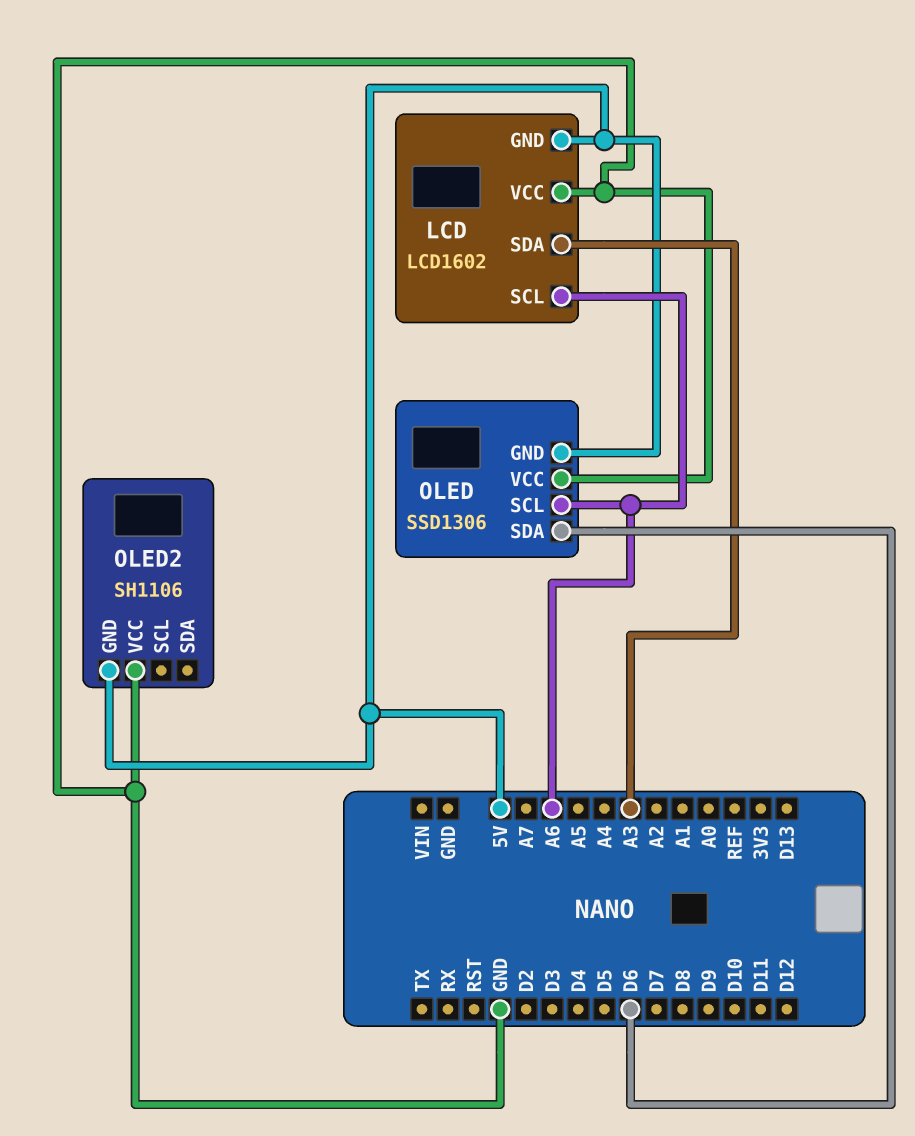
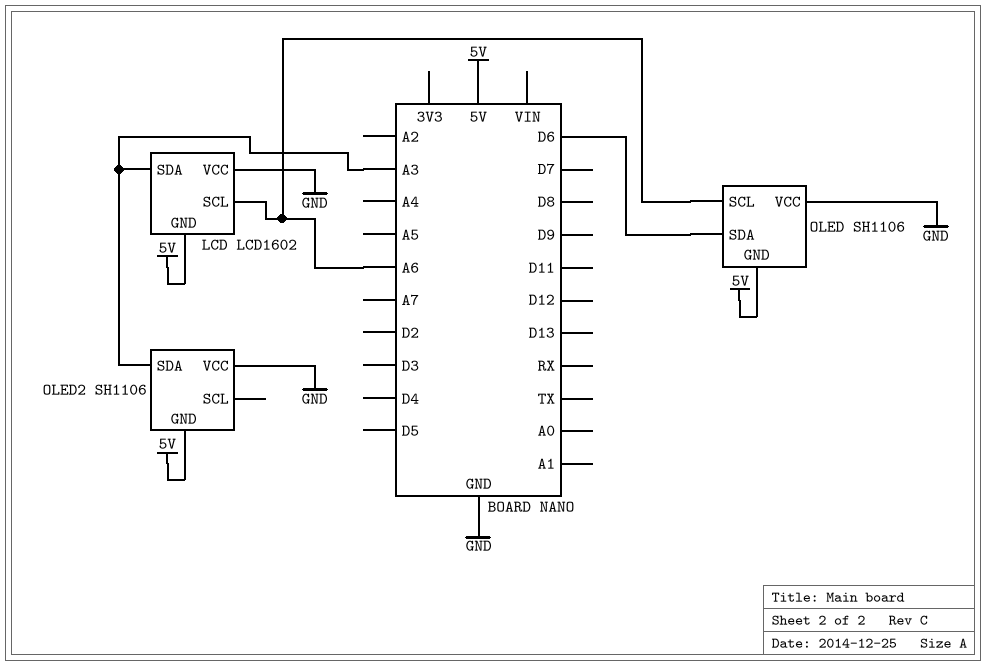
OLED: SSD1306 -> SH1106
OLED2 pin SDA: none -> A3

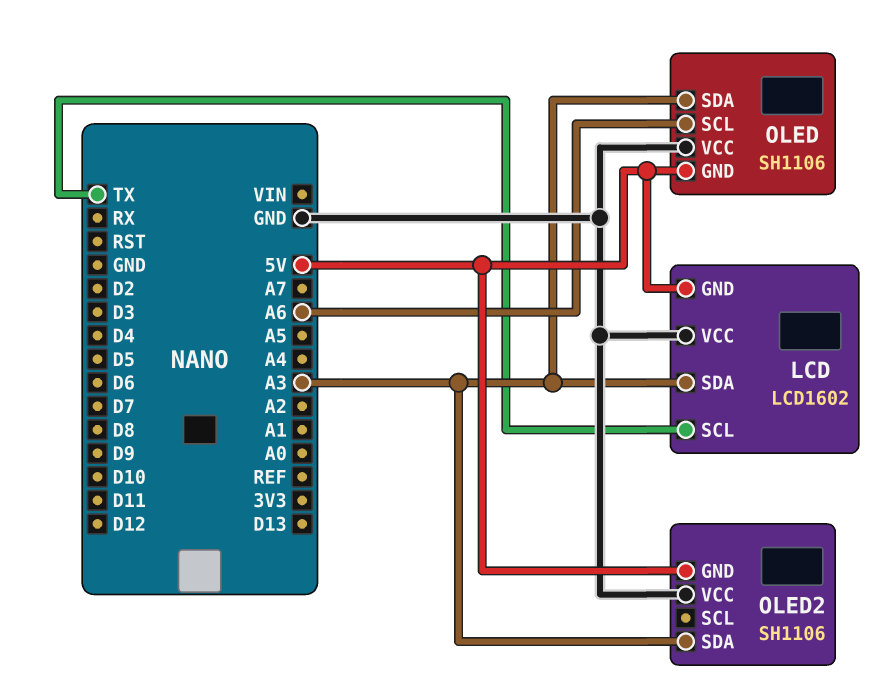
LCD pin SCL: A6 -> TX
OLED pin SDA: D6 -> A3

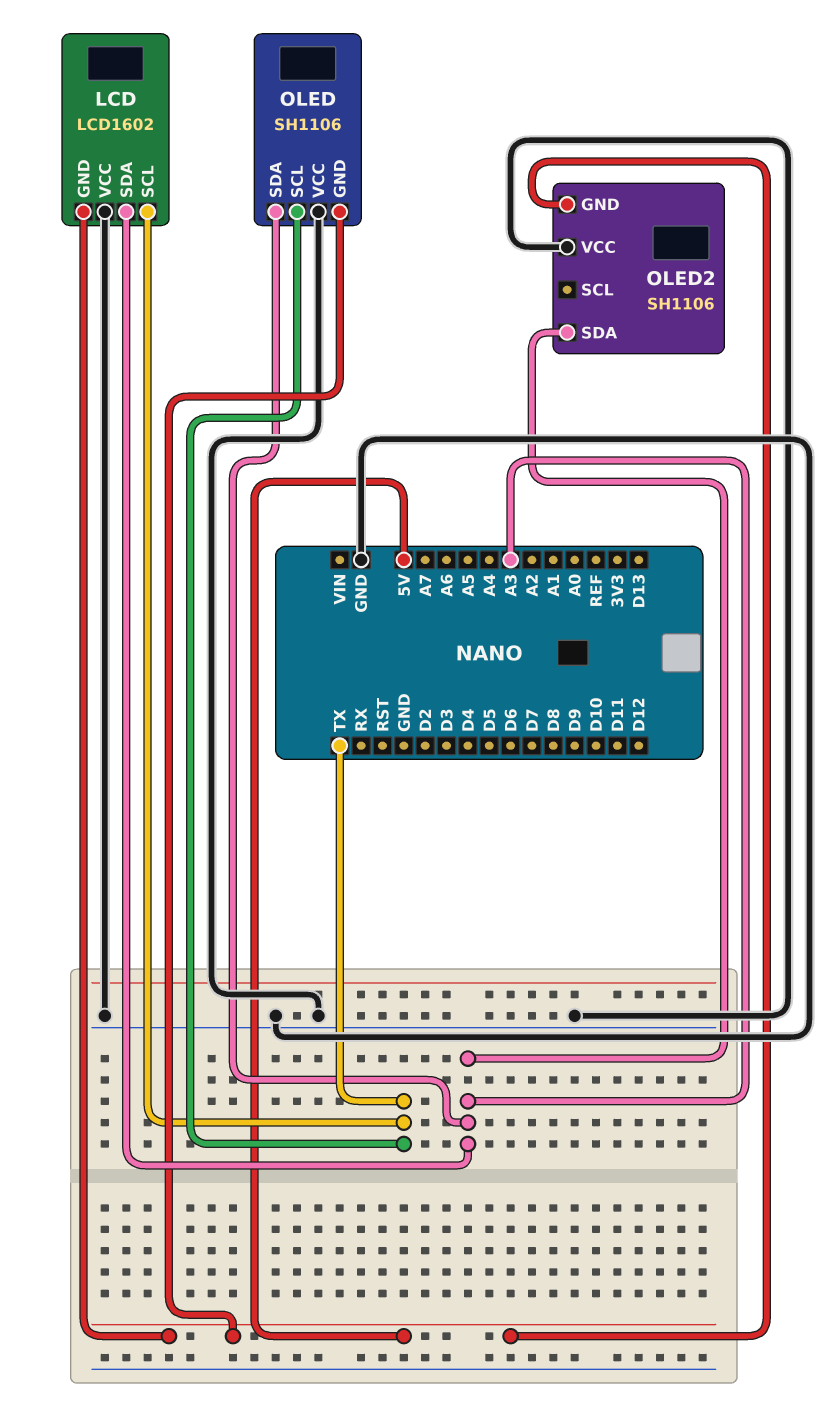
OLED pin SCL: A6 -> TX

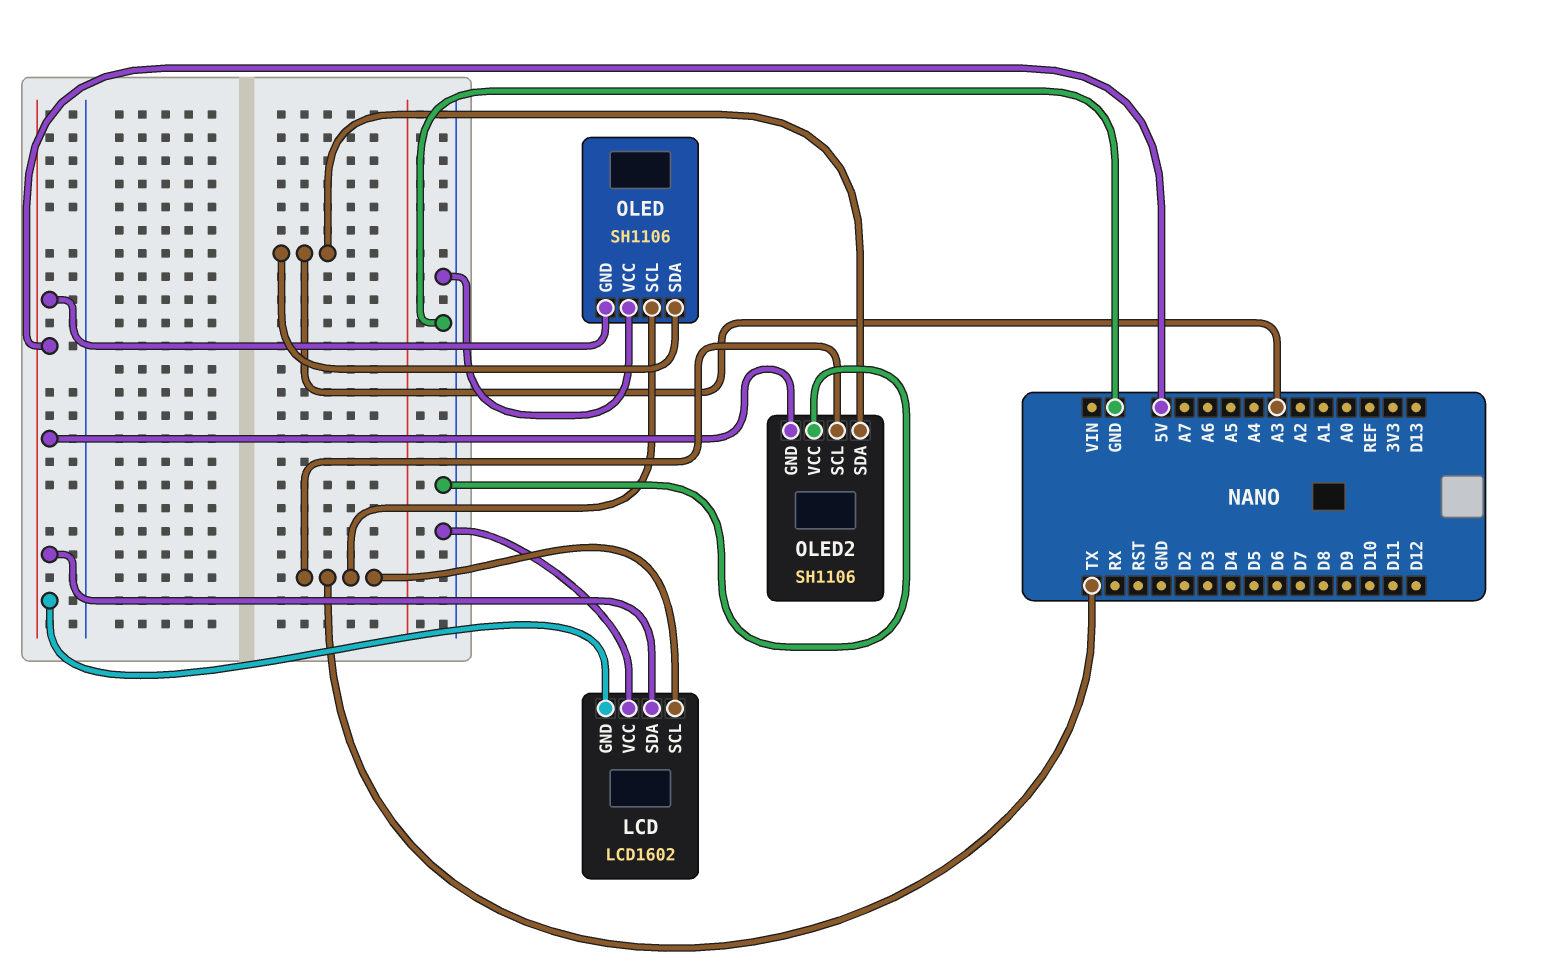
LCD pin SDA: A3 -> 5V
OLED2 pin SCL: none -> TX

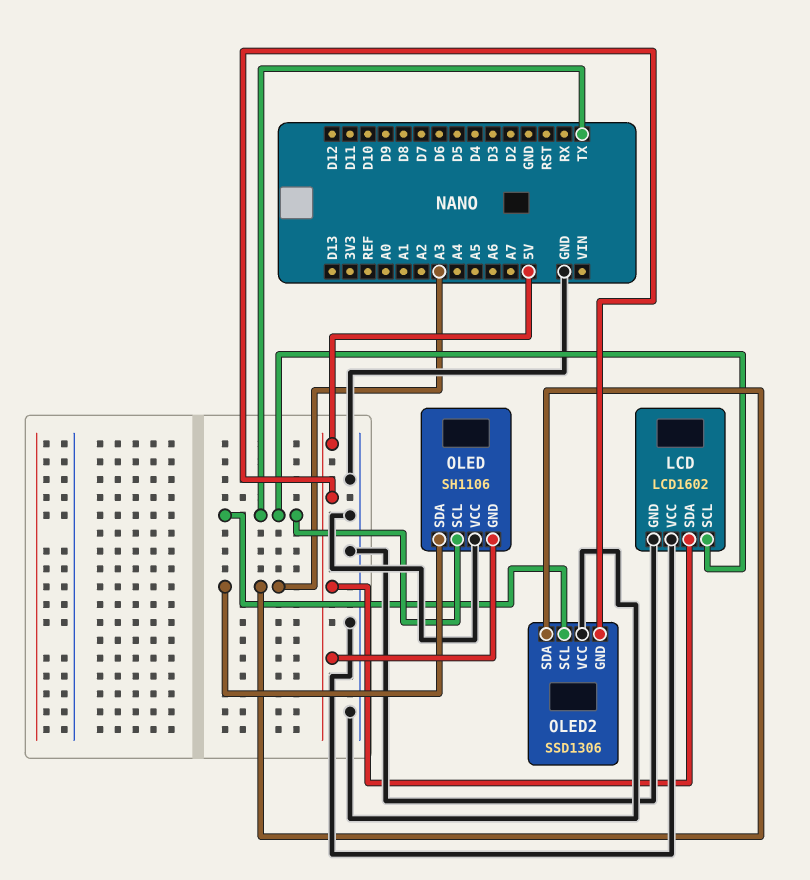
LCD pin GND: 5V -> GND
OLED2: SH1106 -> SSD1306

